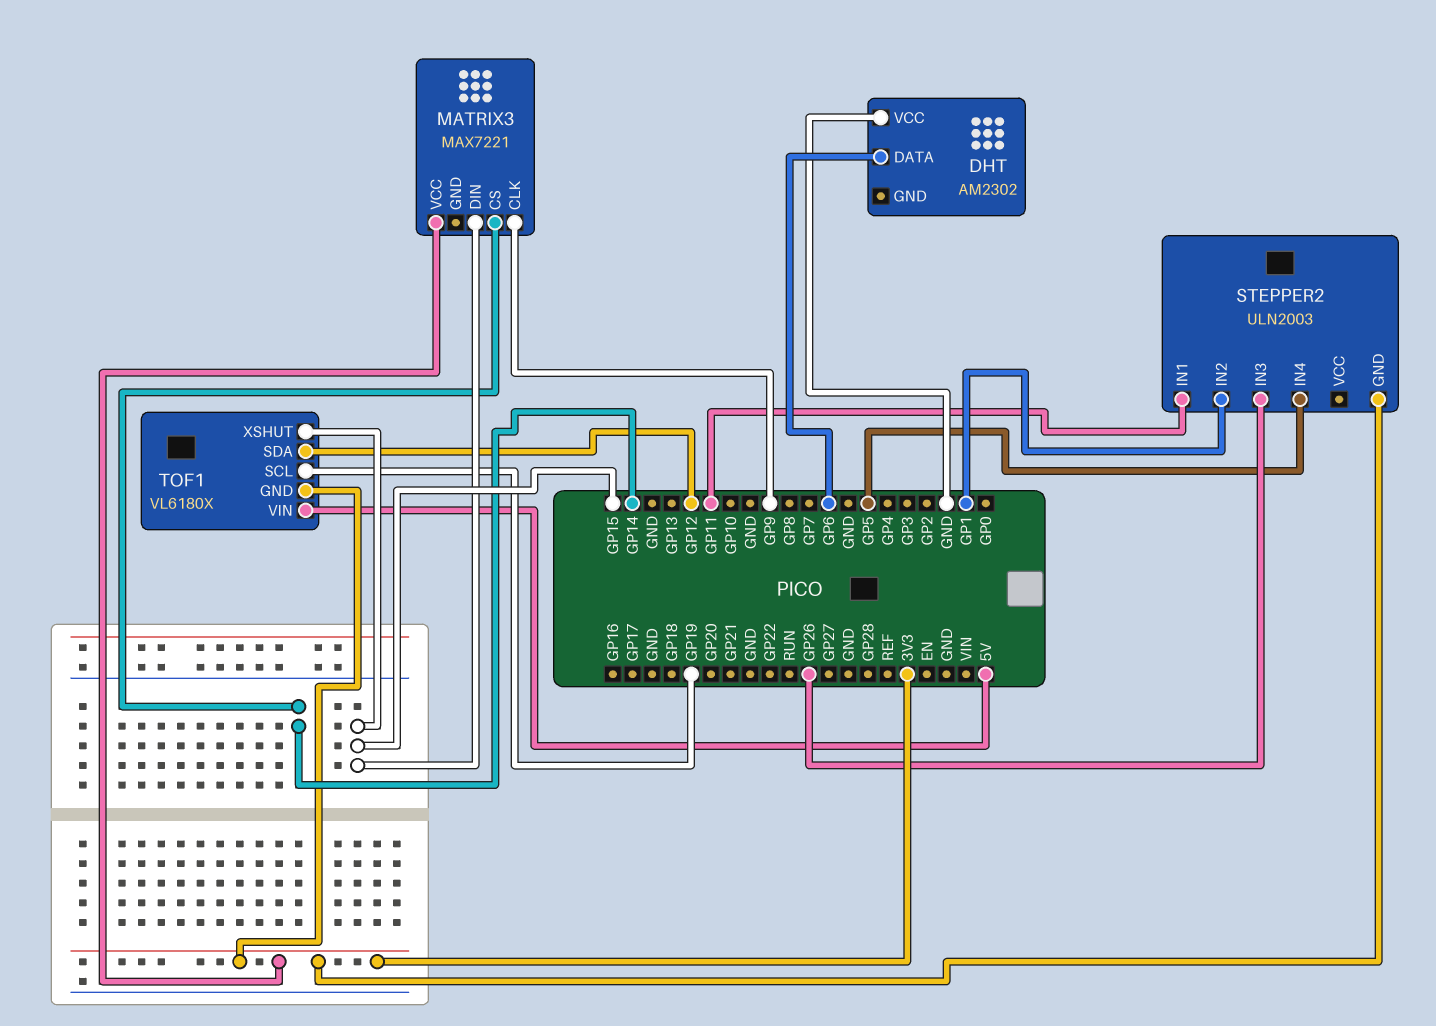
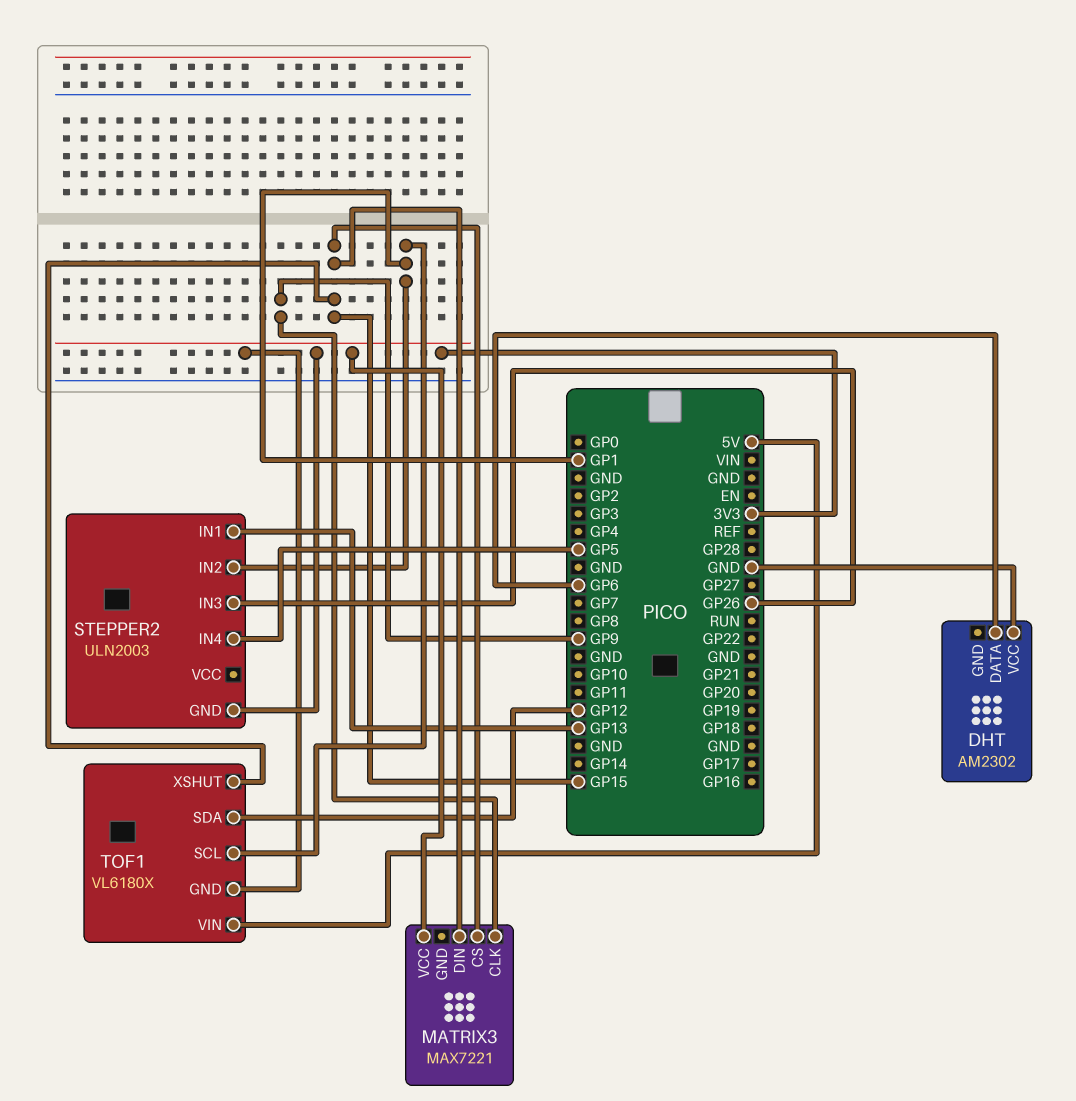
MATRIX3 pin CS: GP14 -> GP15
STEPPER2 pin IN1: GP11 -> GP13
TOF1 pin SCL: GP19 -> GP1

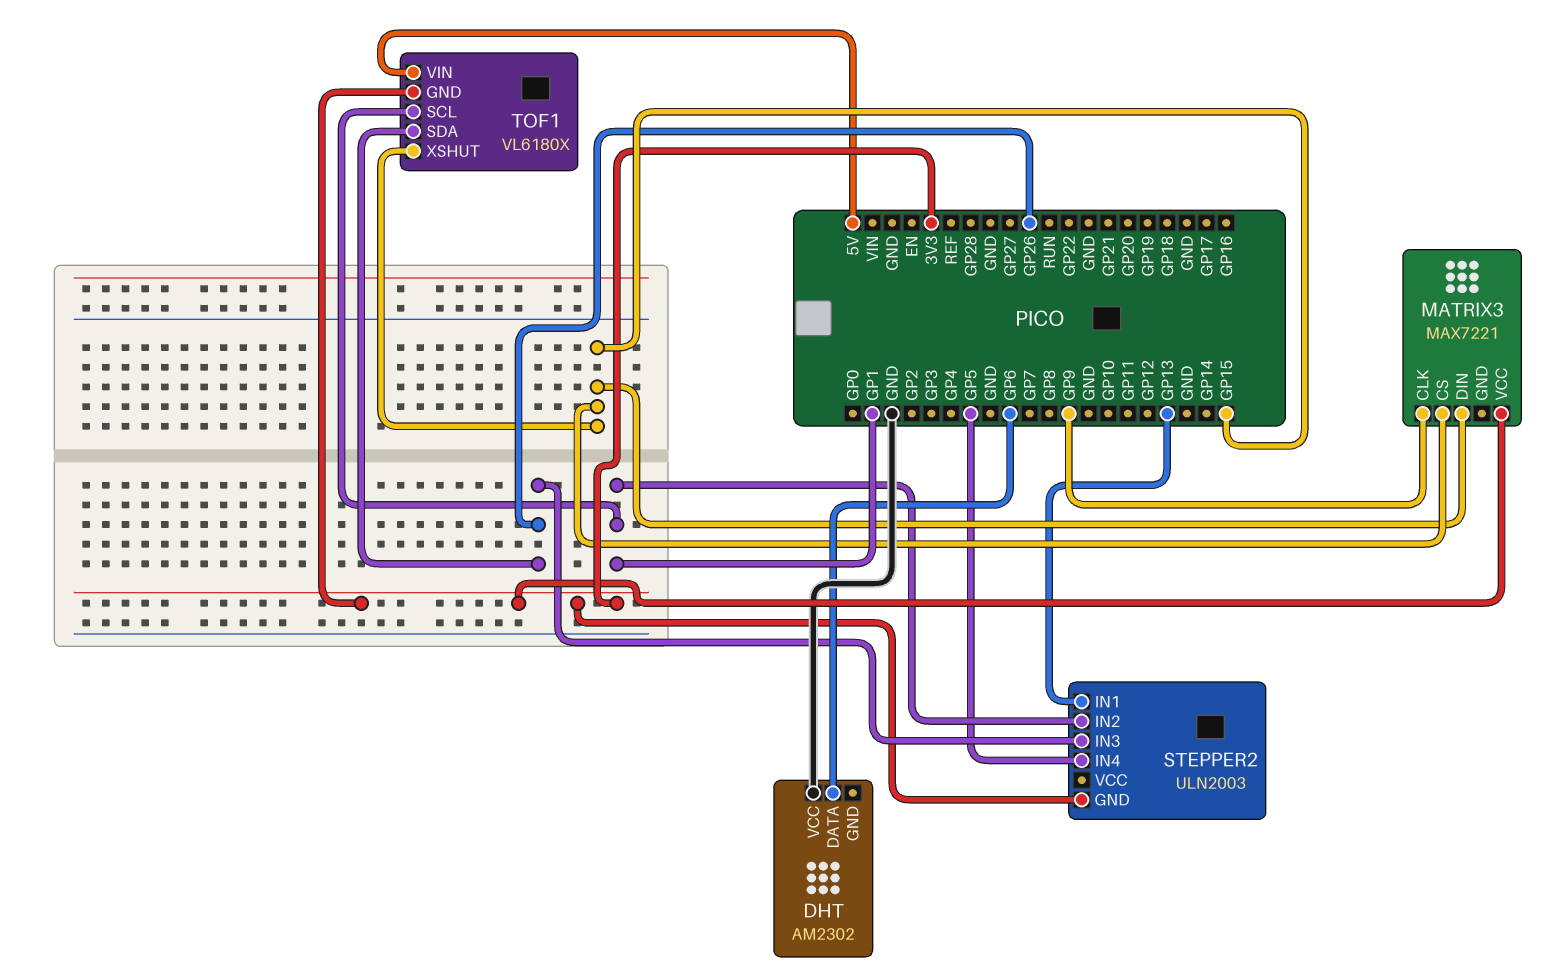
TOF1 pin SDA: GP12 -> GP26

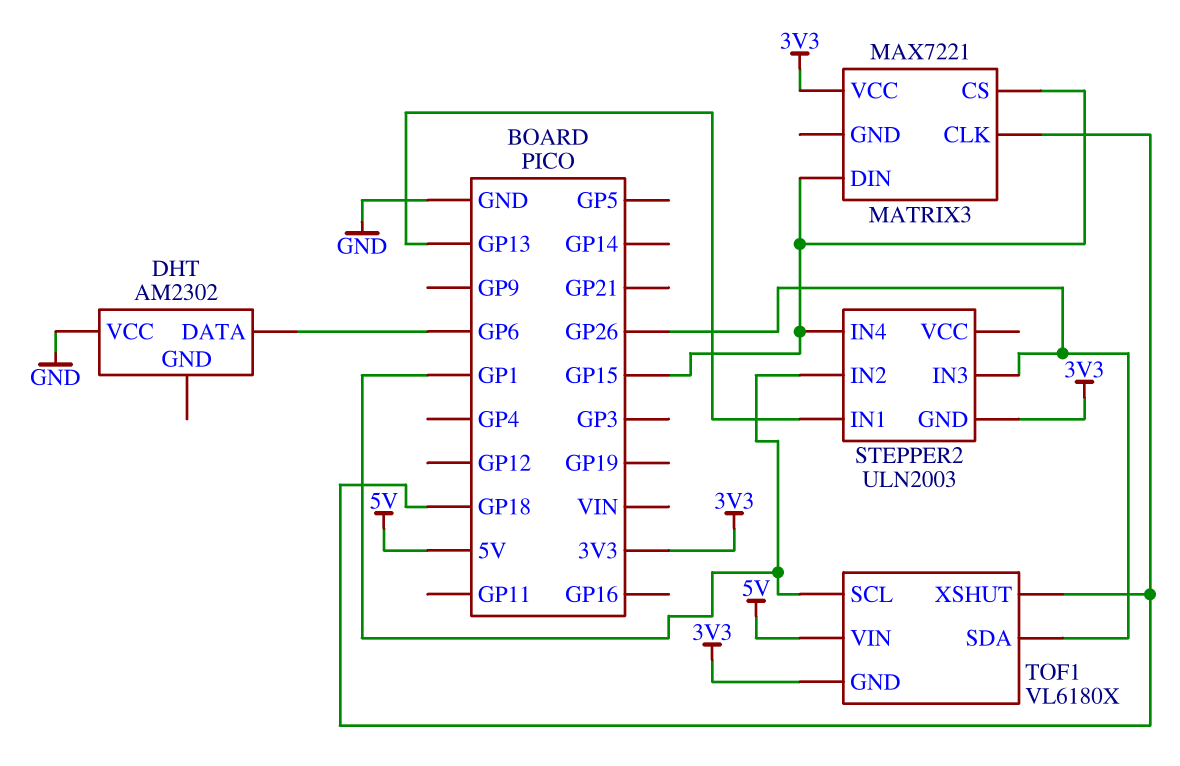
MATRIX3 pin CLK: GP9 -> GP18
STEPPER2 pin IN4: GP5 -> GP15
TOF1 pin XSHUT: GP15 -> GP18

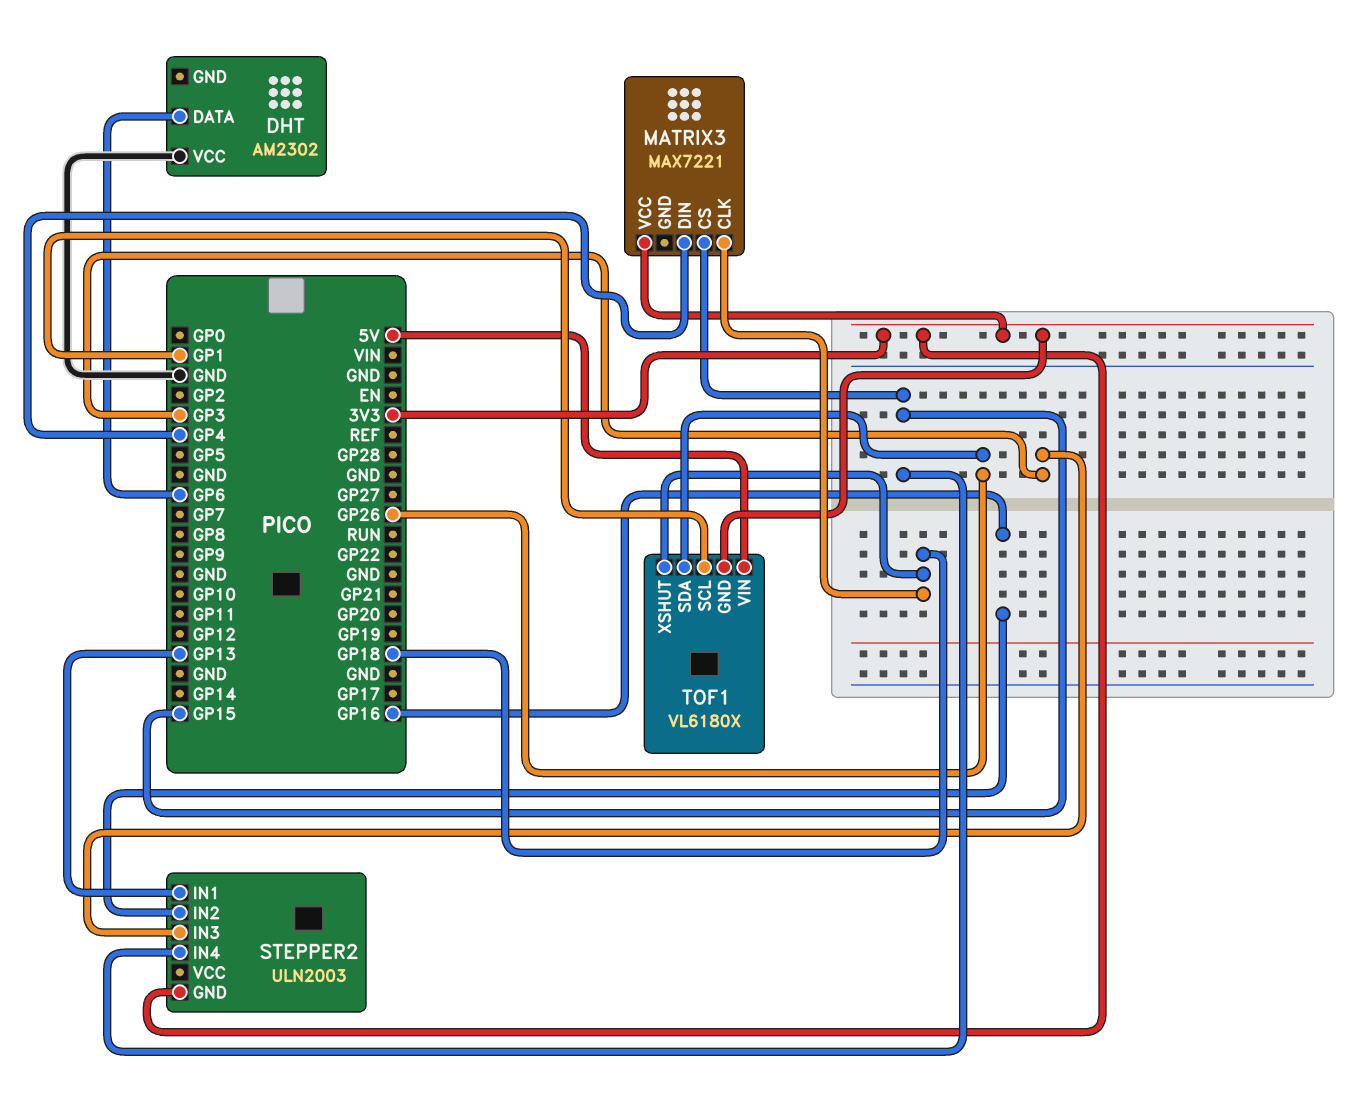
MATRIX3 pin DIN: GP15 -> GP4
STEPPER2 pin IN2: GP1 -> GP16
STEPPER2 pin IN3: GP26 -> GP3

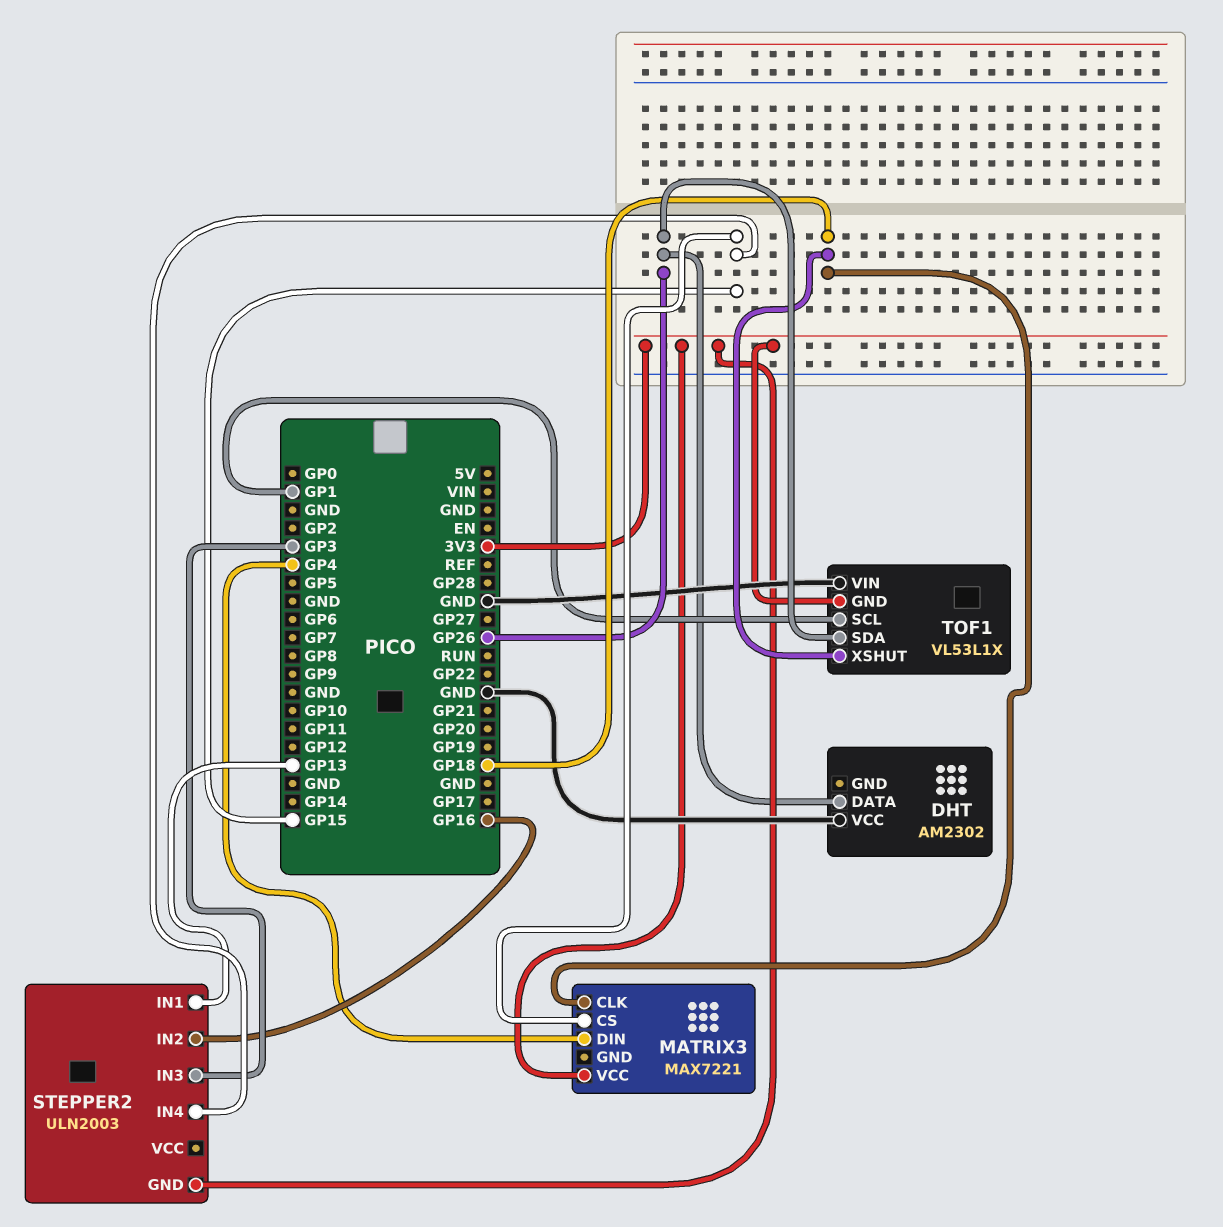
DHT pin DATA: GP6 -> GP26
TOF1: VL6180X -> VL53L1X
TOF1 pin VIN: 5V -> GND

